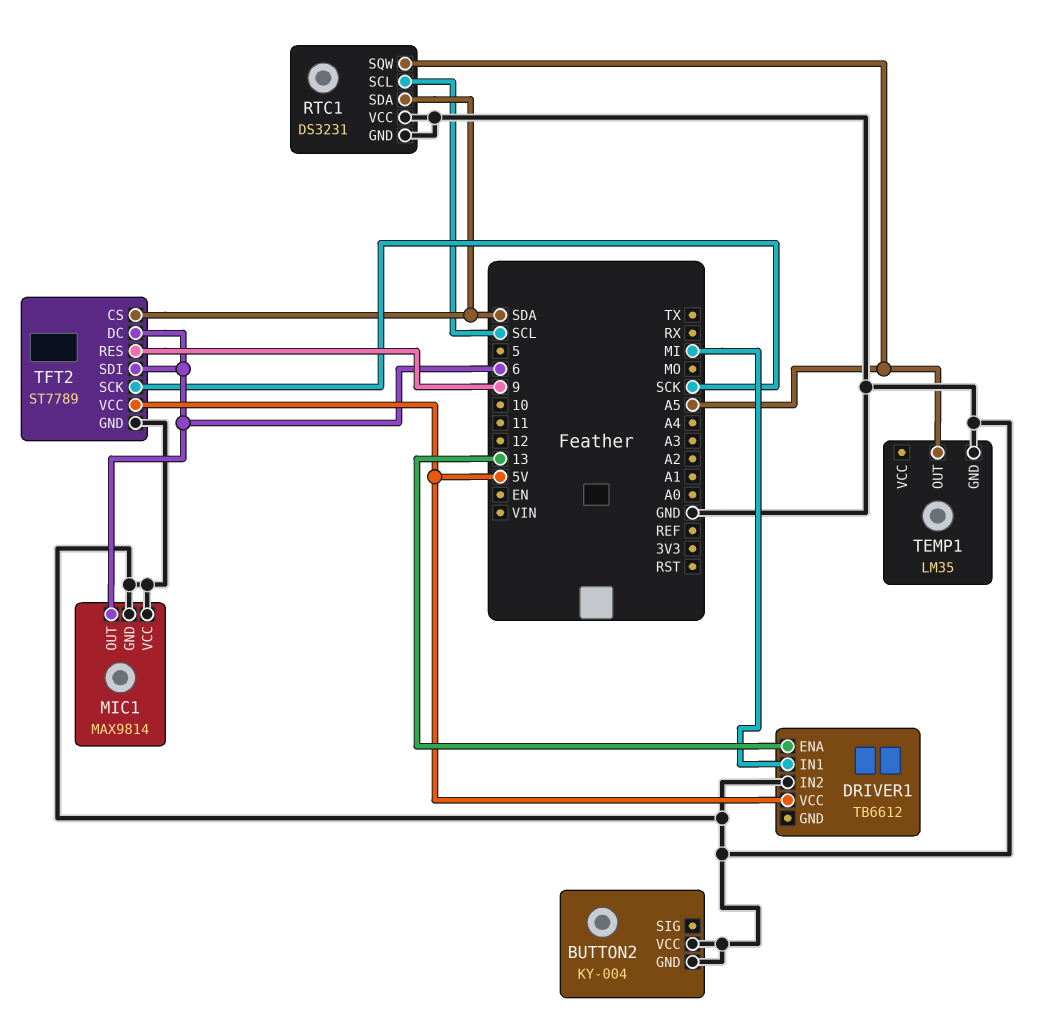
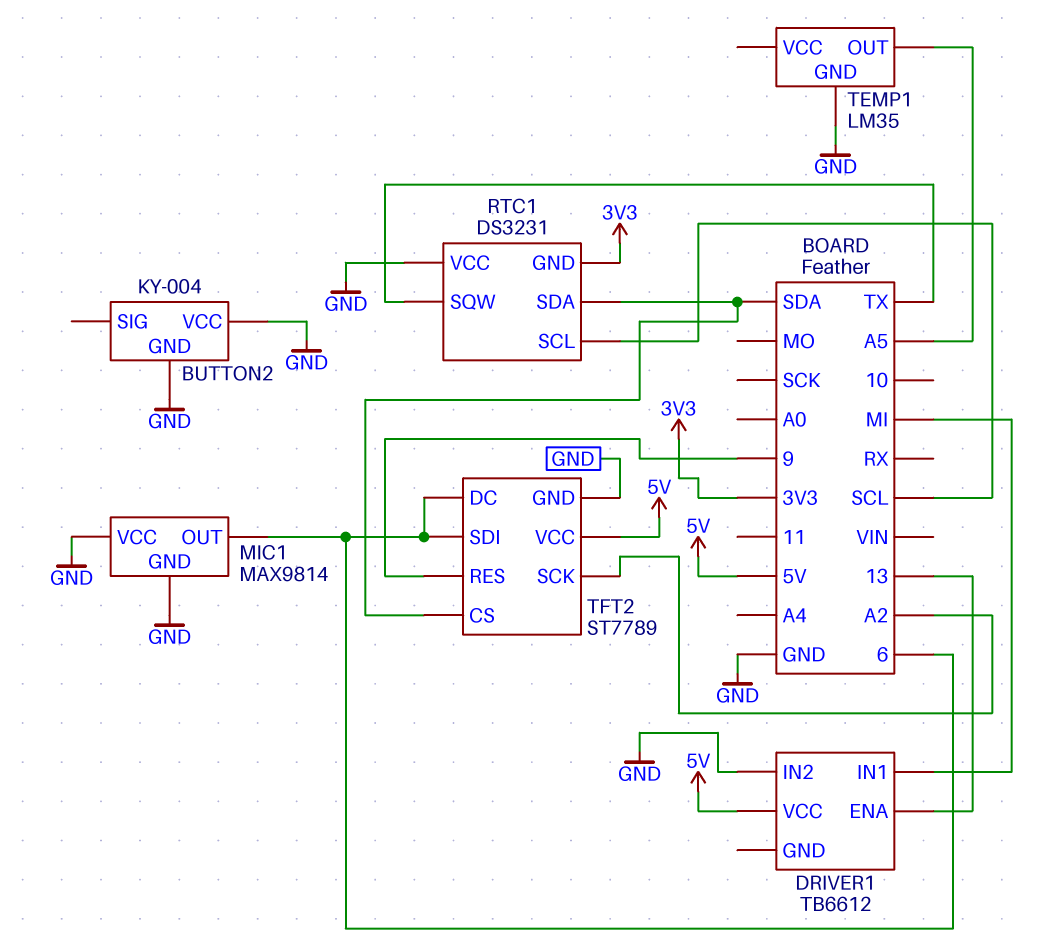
RTC1 pin GND: GND -> 3V3
RTC1 pin SQW: A5 -> TX
TFT2 pin SCK: SCK -> A2

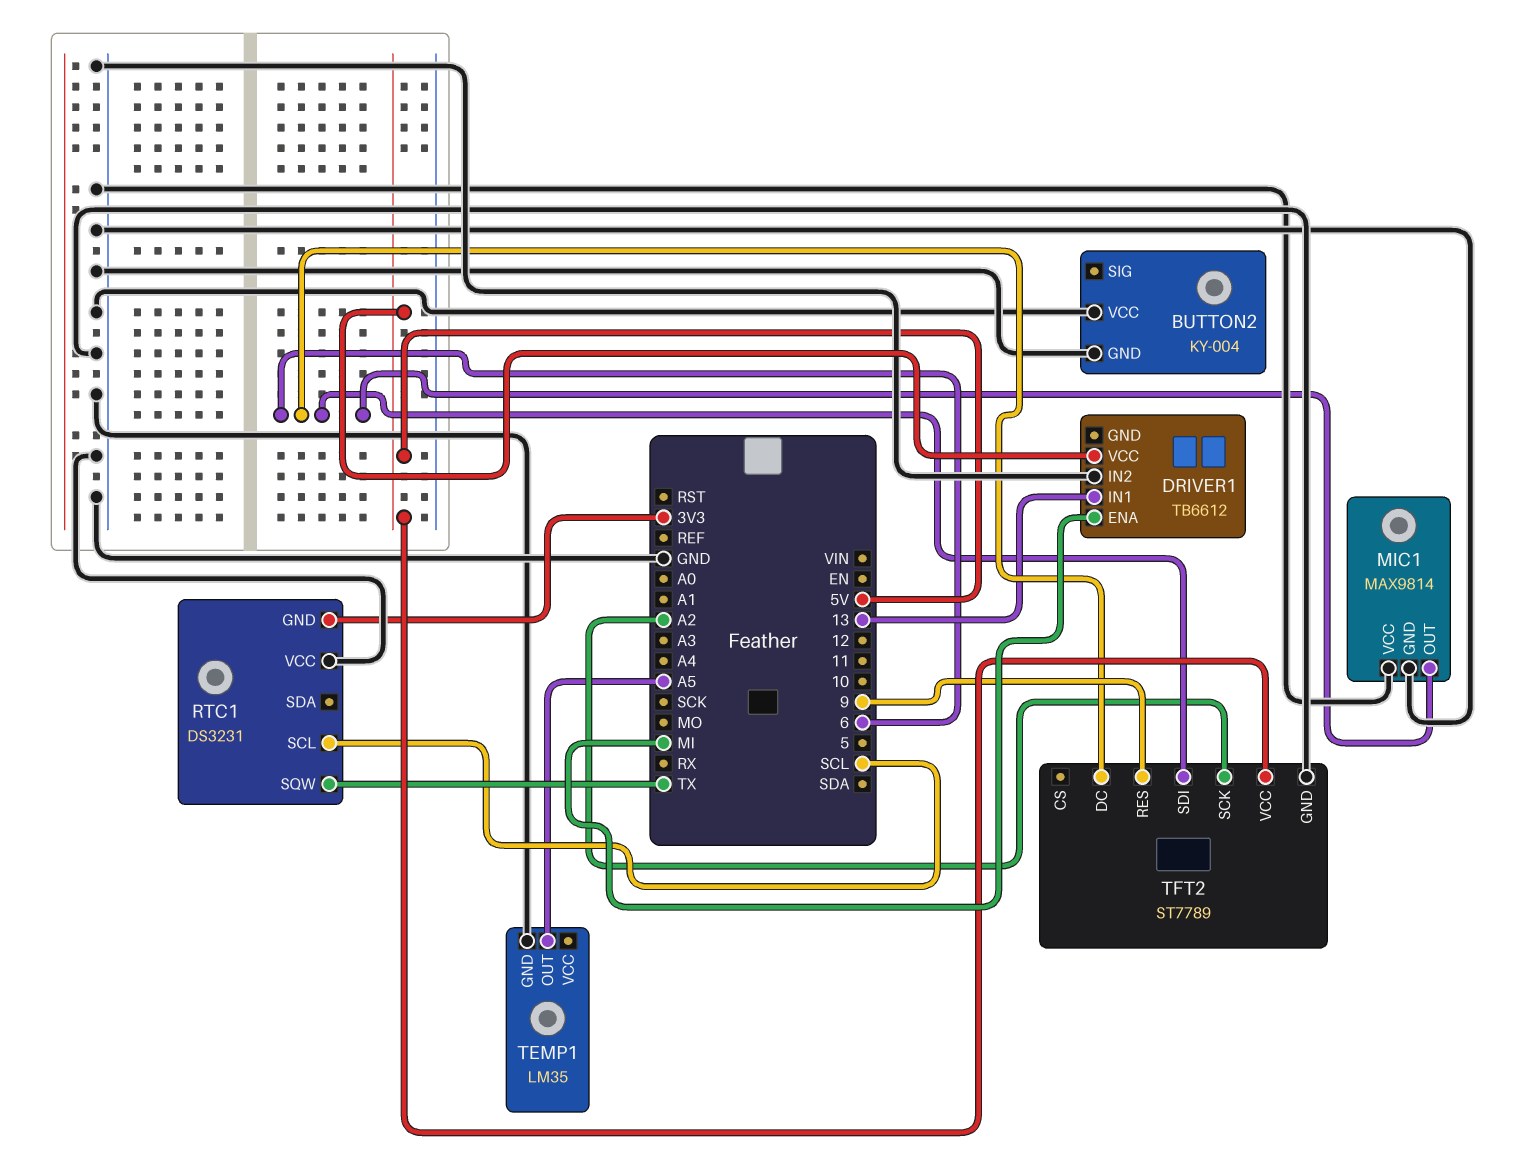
DRIVER1 pin ENA: 13 -> MI
DRIVER1 pin IN1: MI -> 13
RTC1 pin SDA: SDA -> none
TFT2 pin CS: SDA -> none

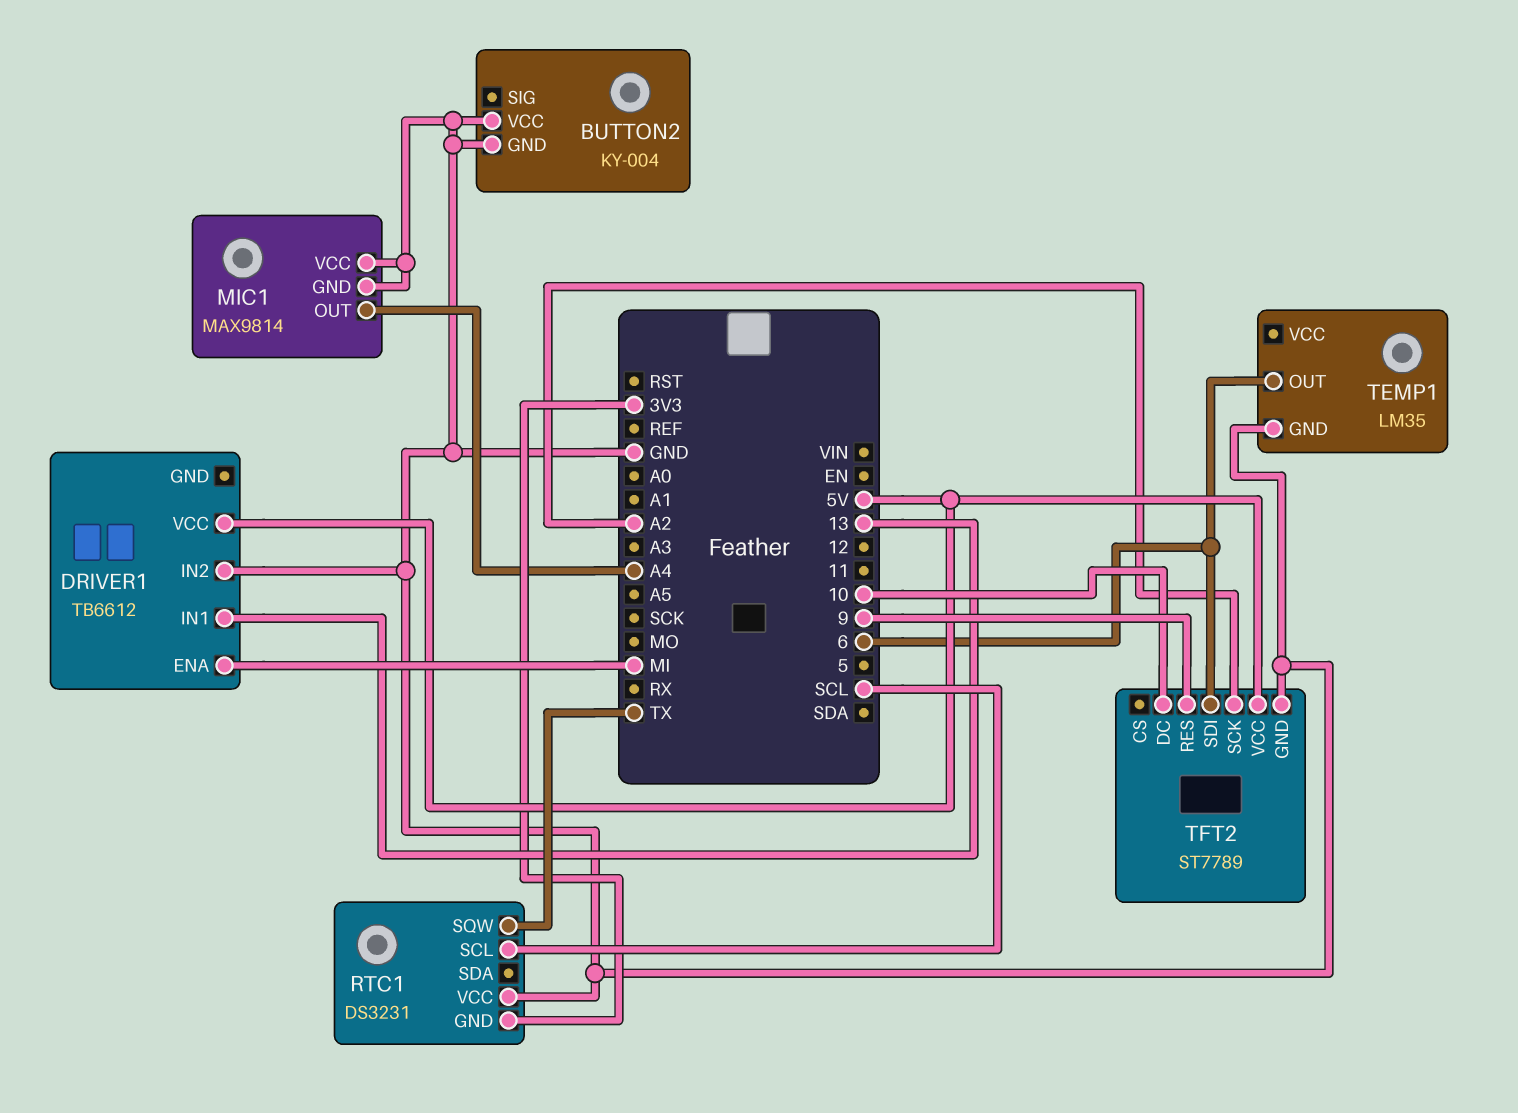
MIC1 pin OUT: 6 -> A4
TEMP1 pin OUT: A5 -> 6
TFT2 pin DC: 6 -> 10

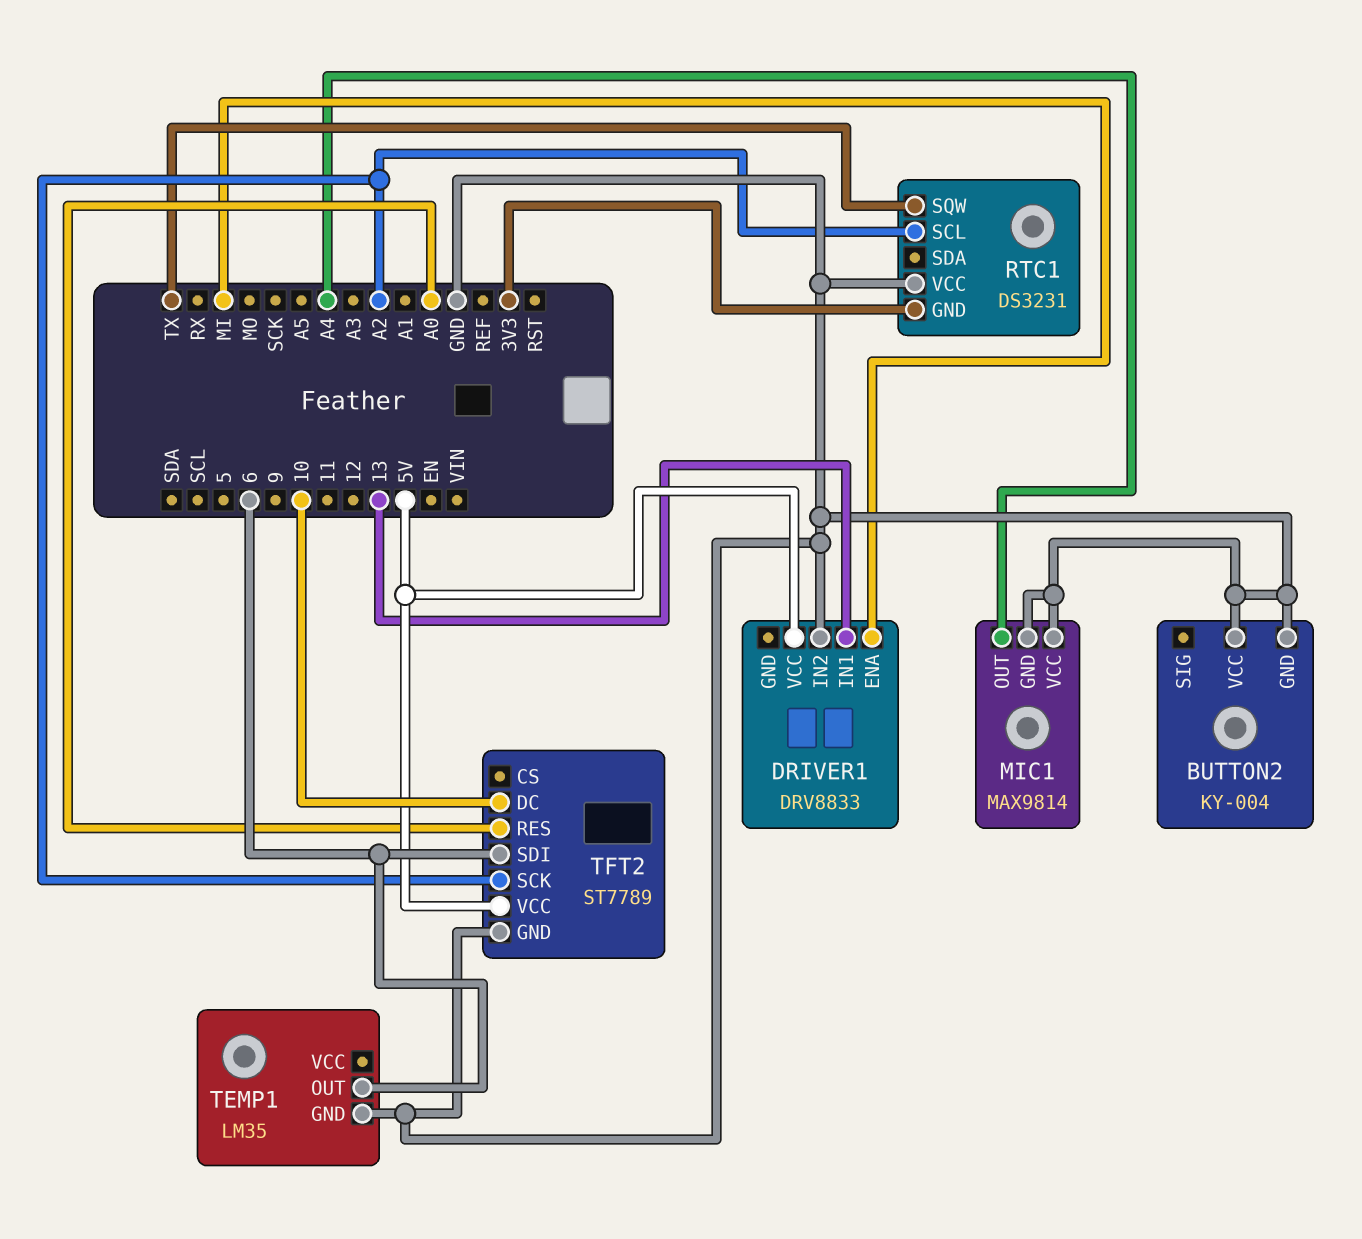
DRIVER1: TB6612 -> DRV8833
RTC1 pin SCL: SCL -> A2
TFT2 pin RES: 9 -> A0

